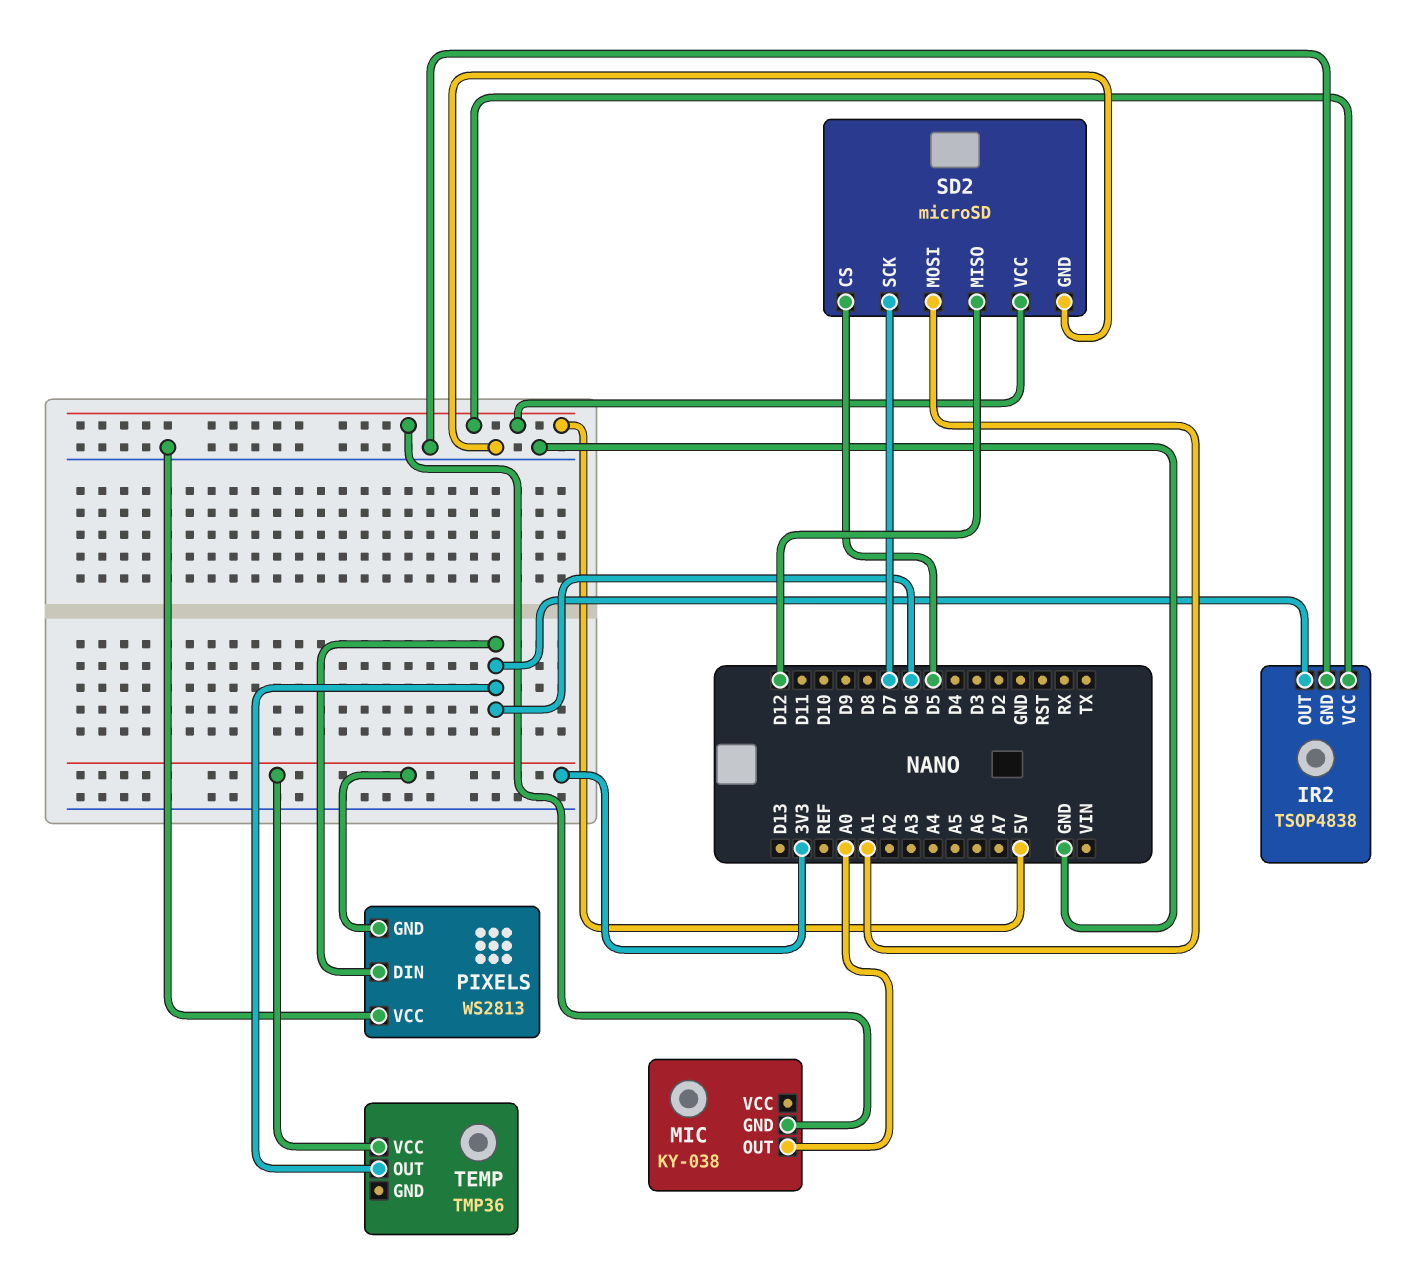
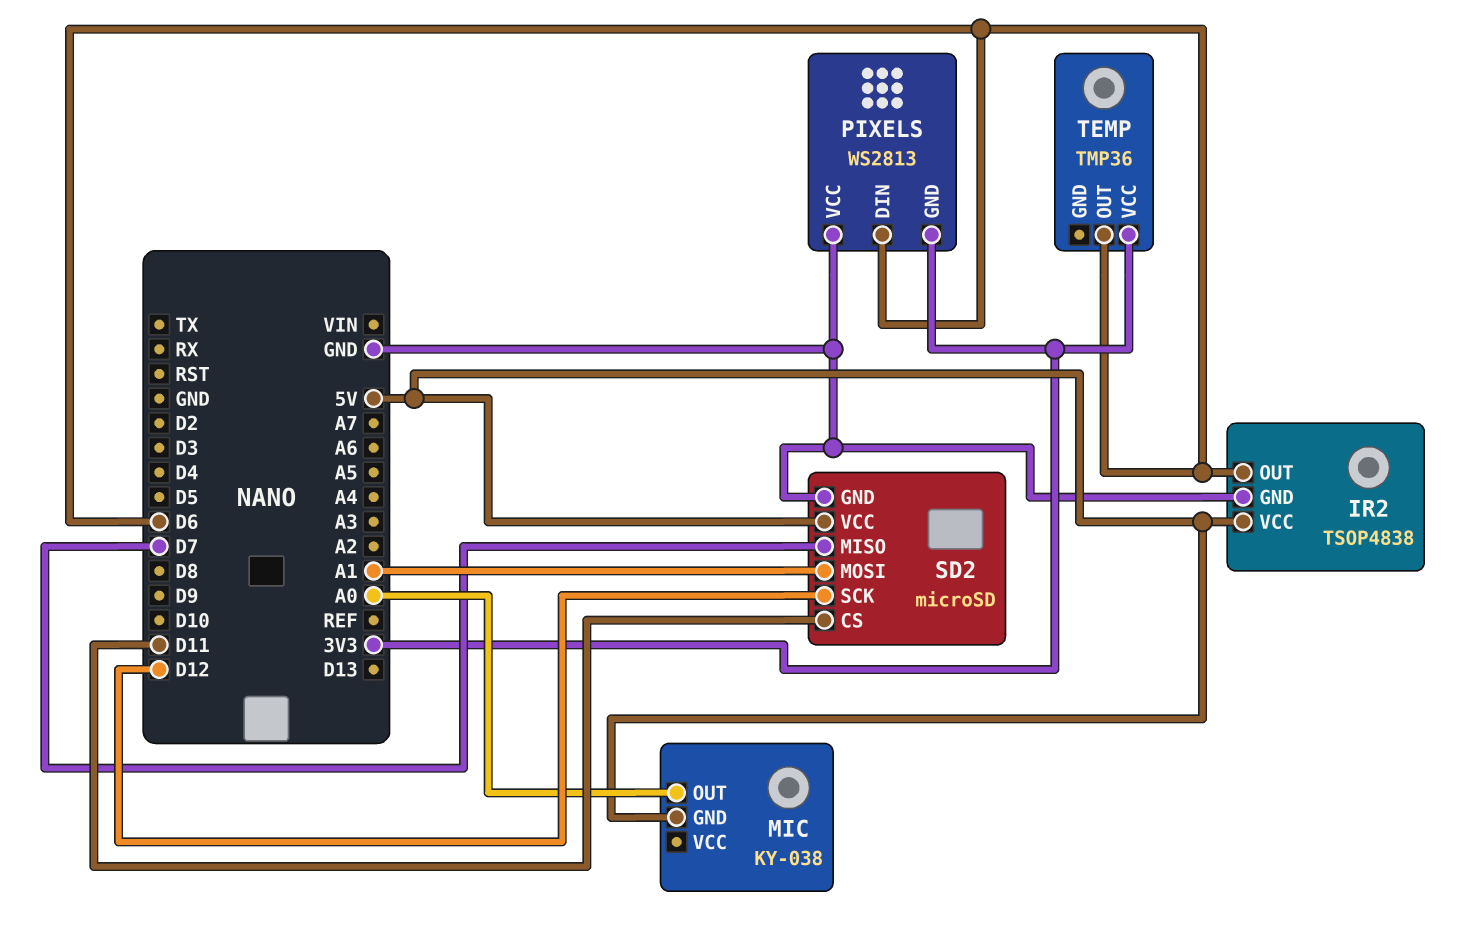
SD2 pin CS: D5 -> D11
SD2 pin MISO: D12 -> D7
SD2 pin SCK: D7 -> D12

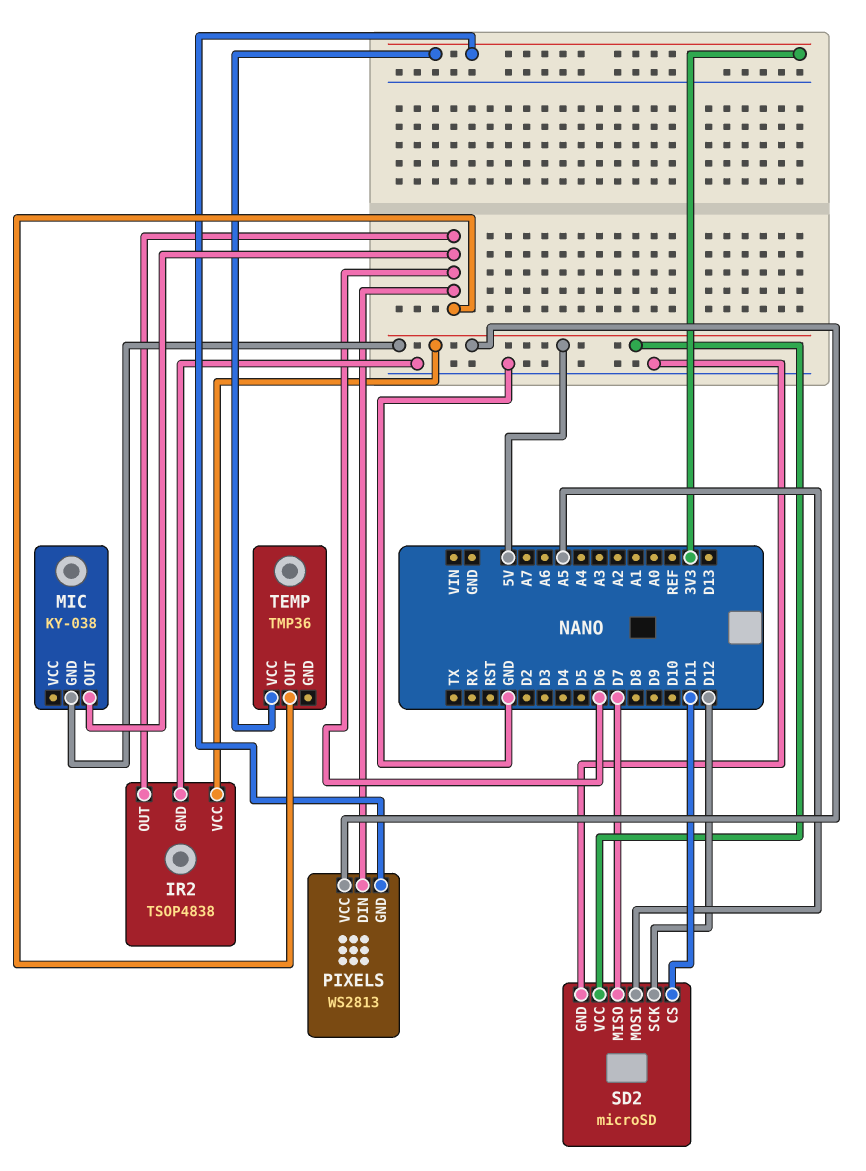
MIC pin OUT: A0 -> D6
PIXELS pin VCC: GND -> 5V
SD2 pin MOSI: A1 -> A5

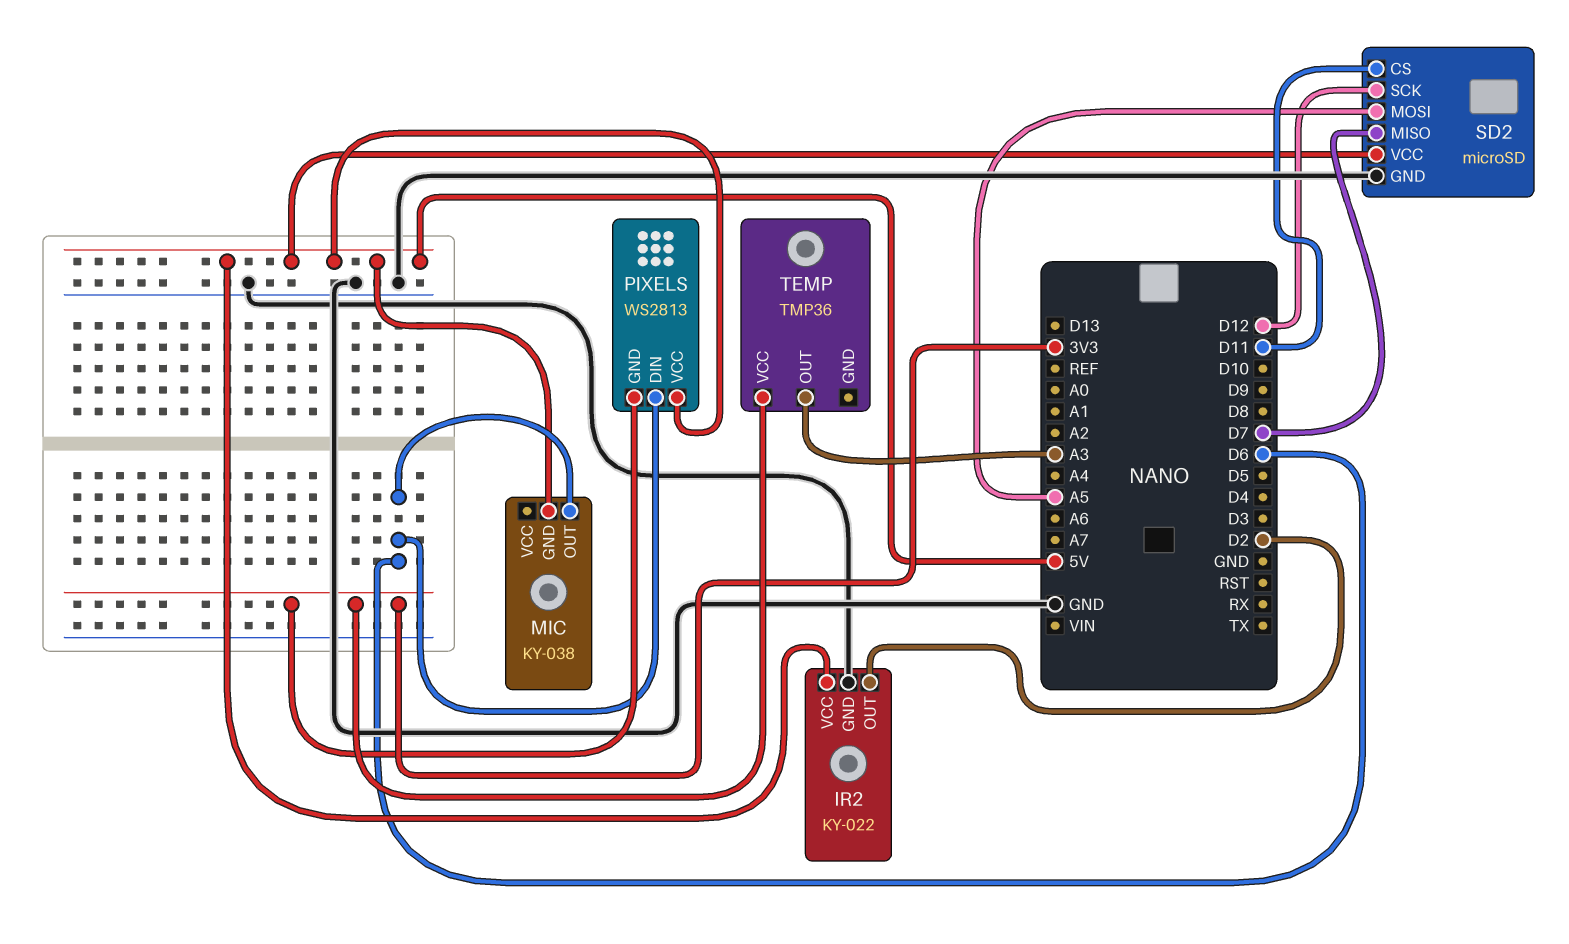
IR2: TSOP4838 -> KY-022
IR2 pin OUT: D6 -> D2
TEMP pin OUT: D6 -> A3

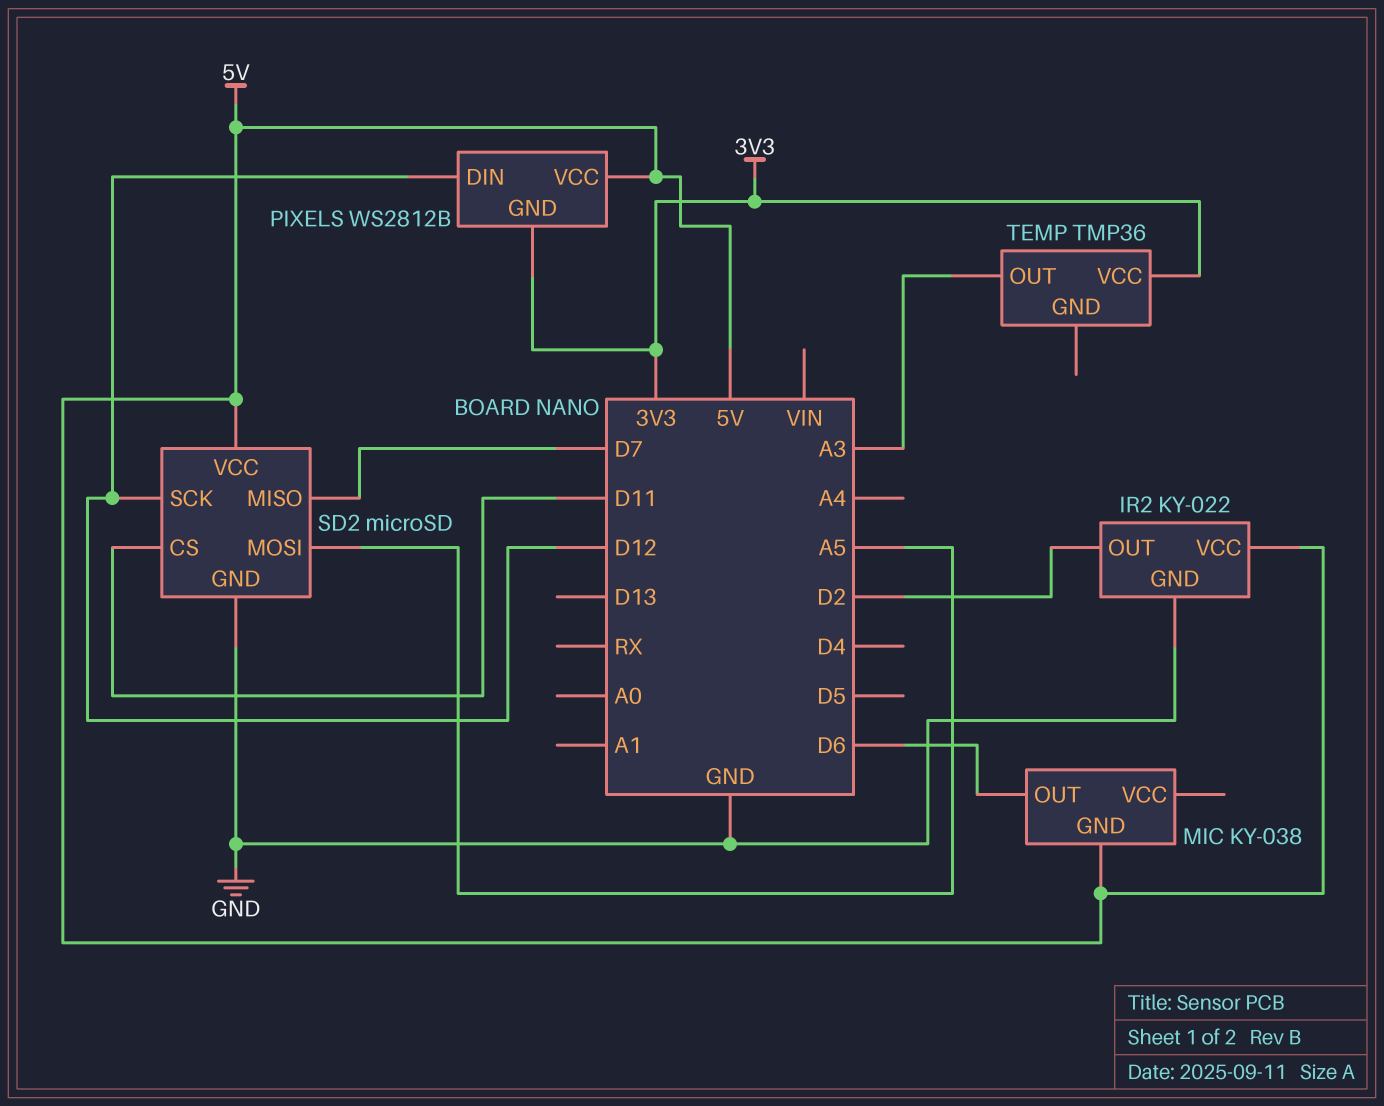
PIXELS: WS2813 -> WS2812B
PIXELS pin DIN: D6 -> D12

